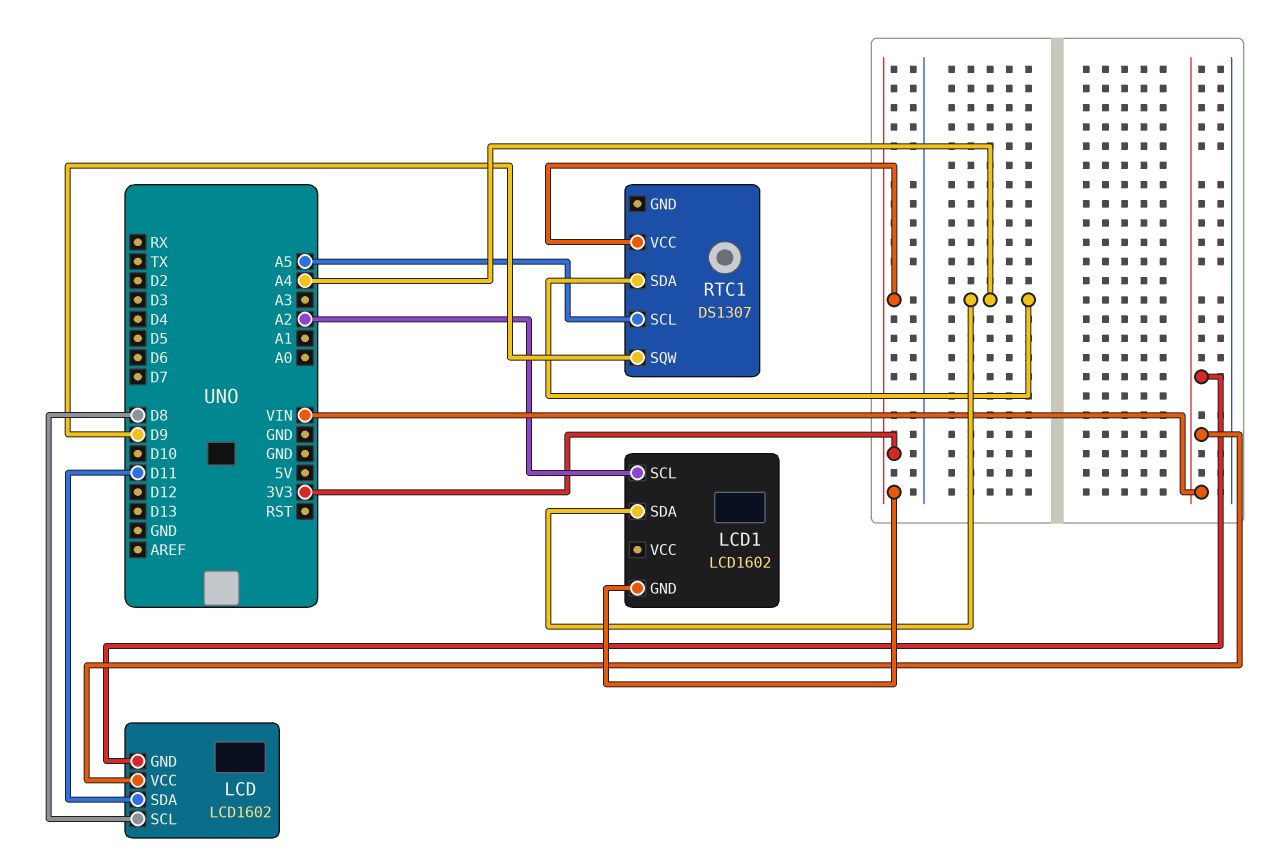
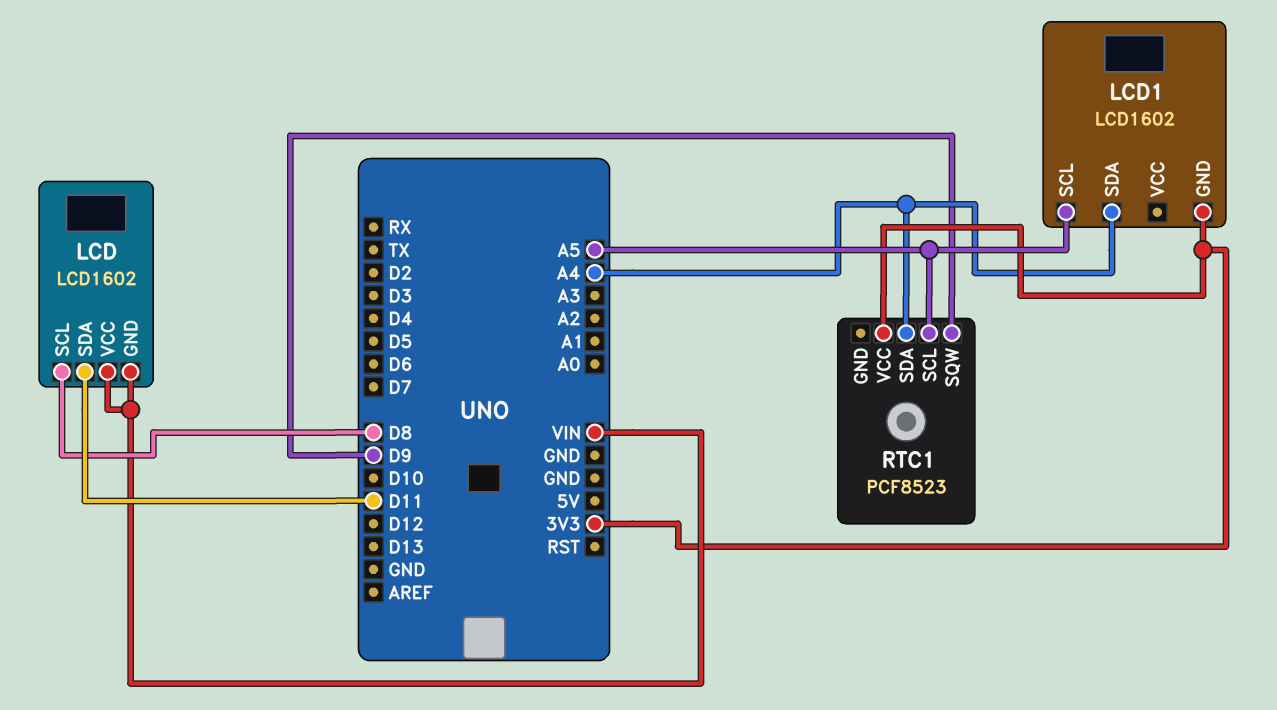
LCD1 pin SCL: A2 -> A5
RTC1: DS1307 -> PCF8523

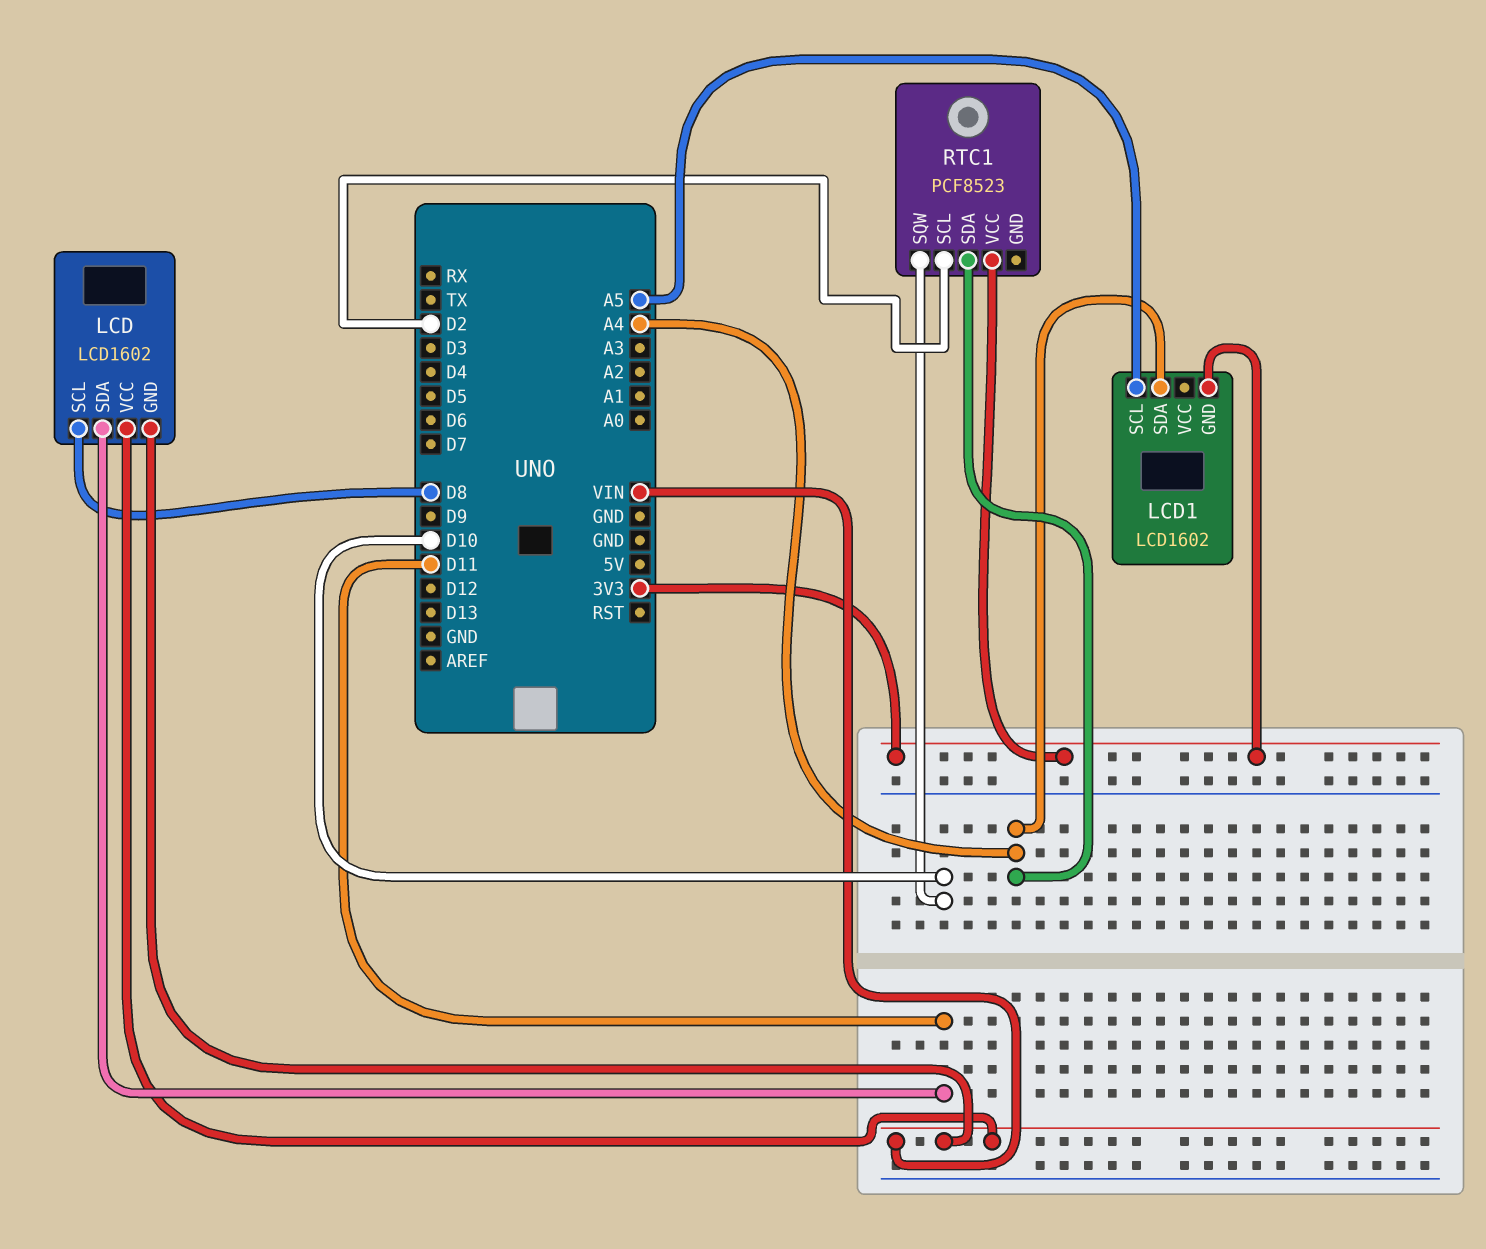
RTC1 pin SCL: A5 -> D2
RTC1 pin SQW: D9 -> D10

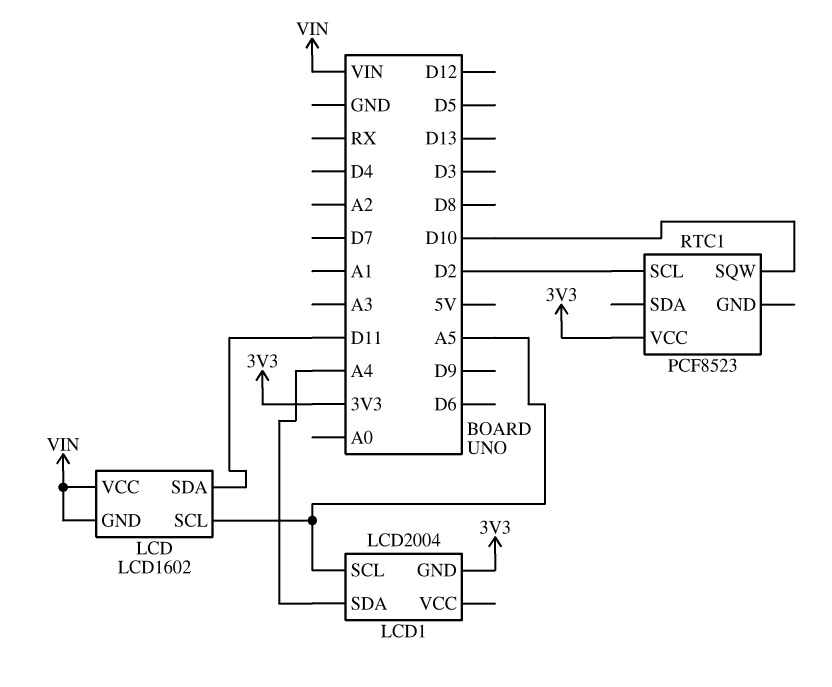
LCD pin SCL: D8 -> A5
LCD1: LCD1602 -> LCD2004
RTC1 pin SDA: A4 -> none

